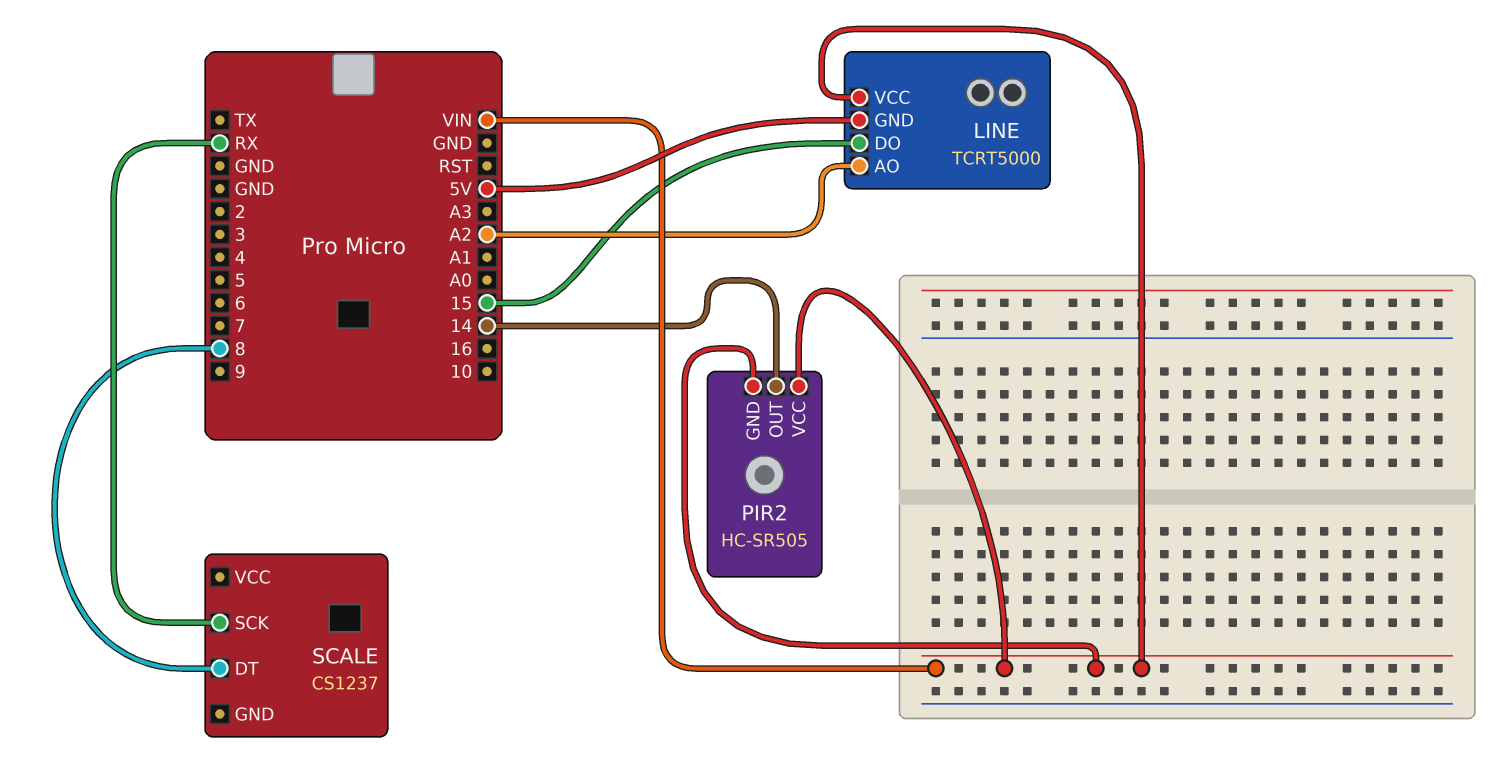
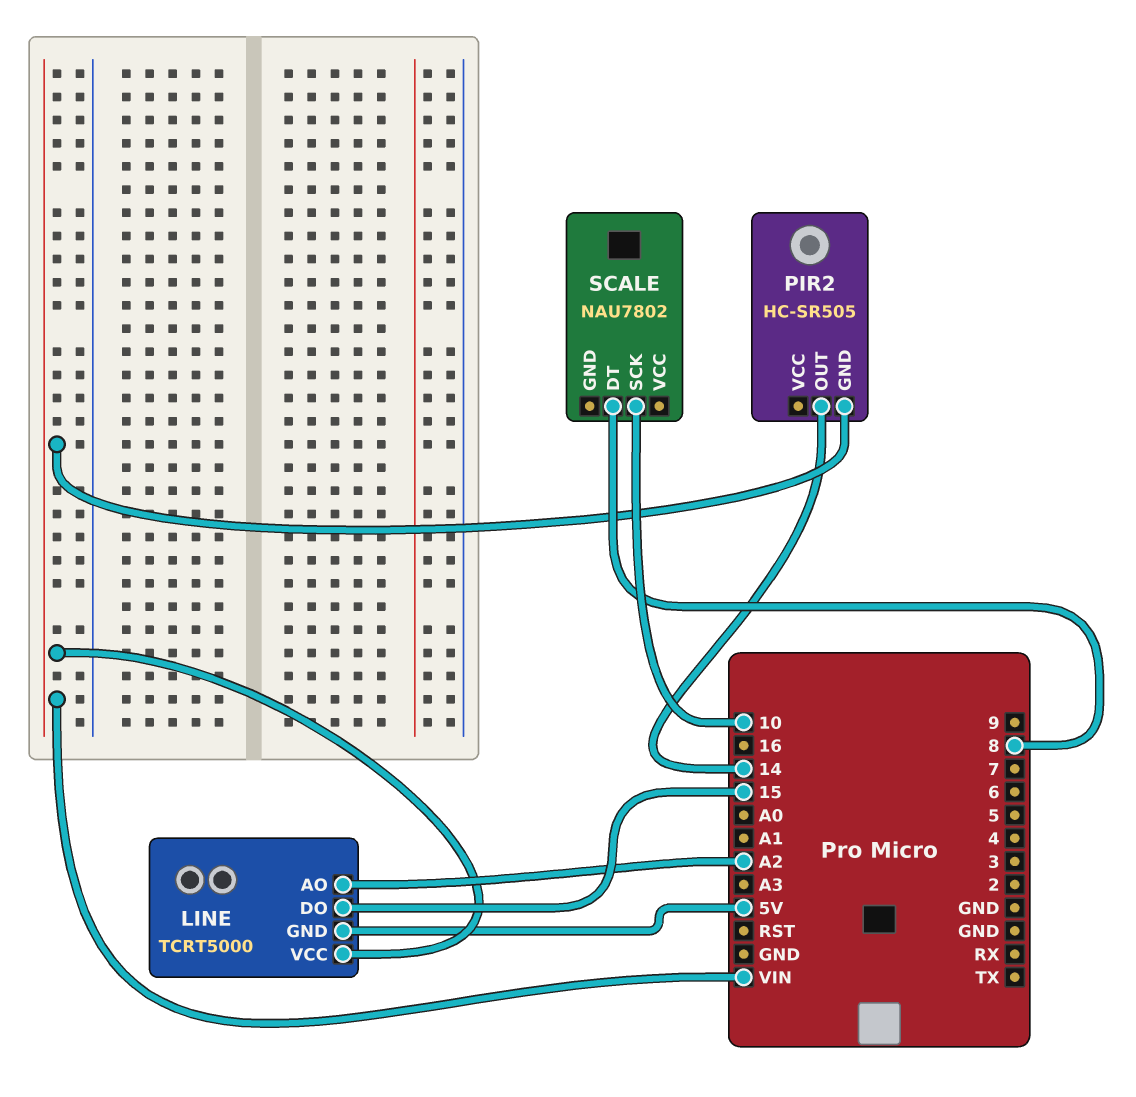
PIR2 pin VCC: VIN -> none
SCALE: CS1237 -> NAU7802
SCALE pin SCK: RX -> 10

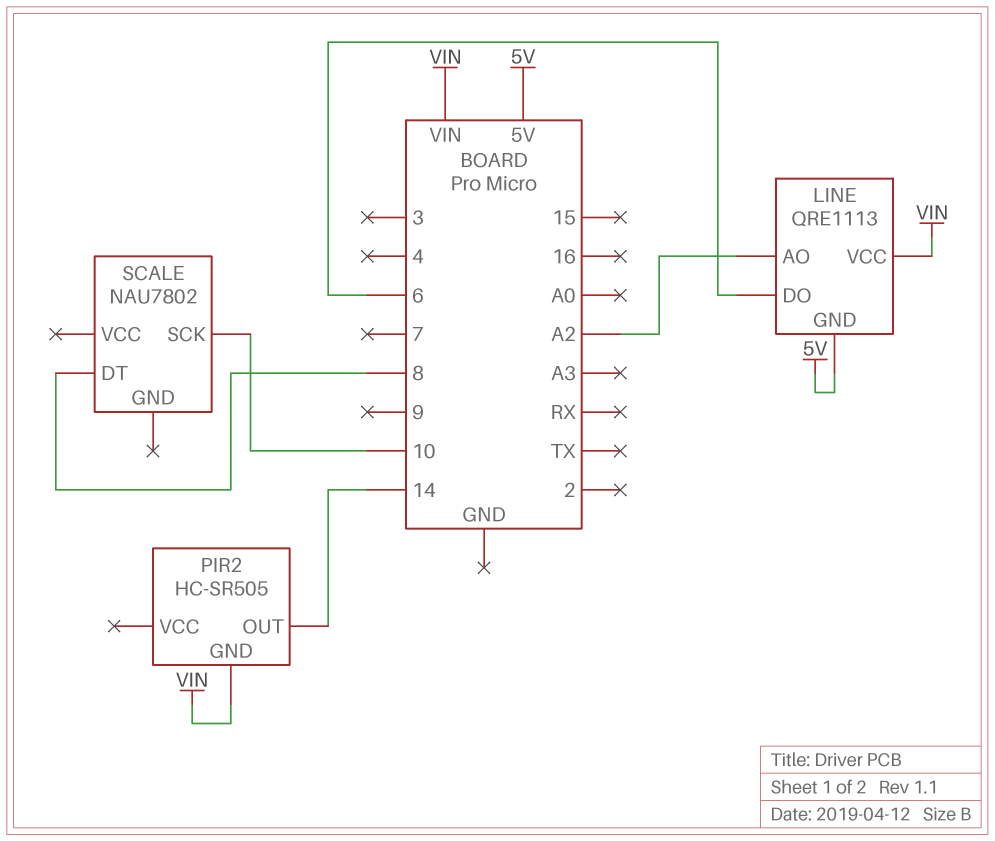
LINE: TCRT5000 -> QRE1113
LINE pin DO: 15 -> 6

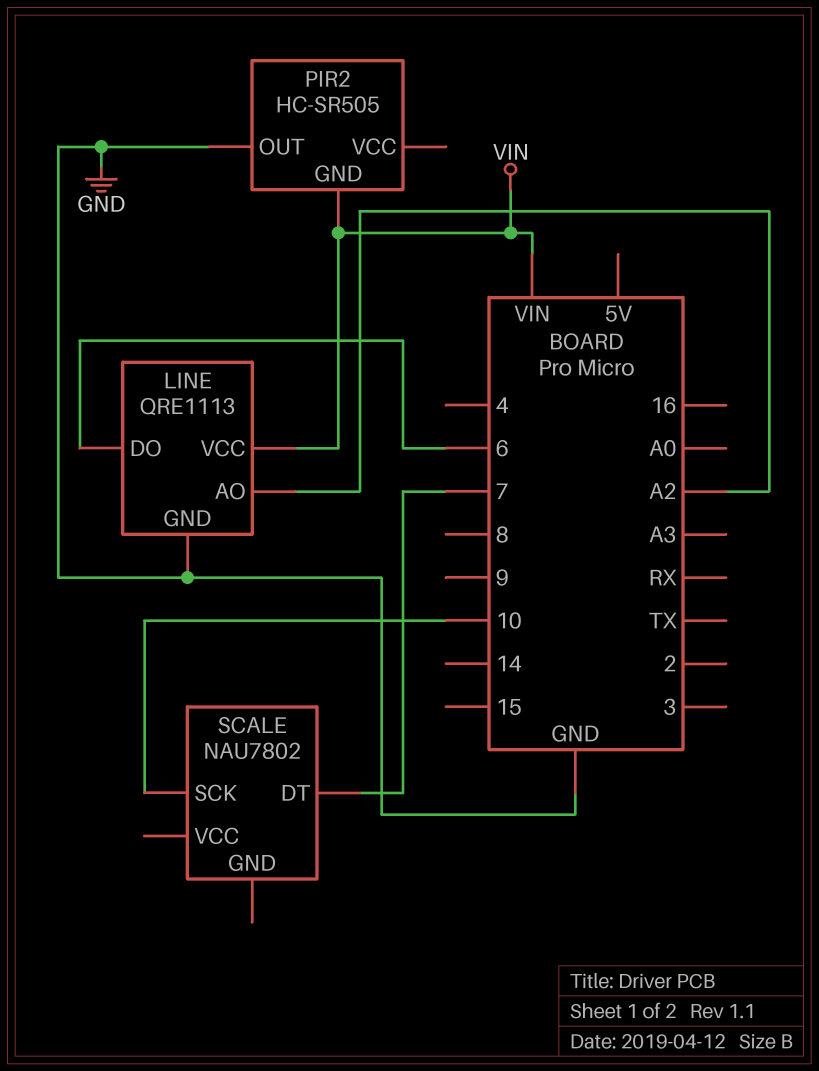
LINE pin GND: 5V -> GND
PIR2 pin OUT: 14 -> GND
SCALE pin DT: 8 -> 7

